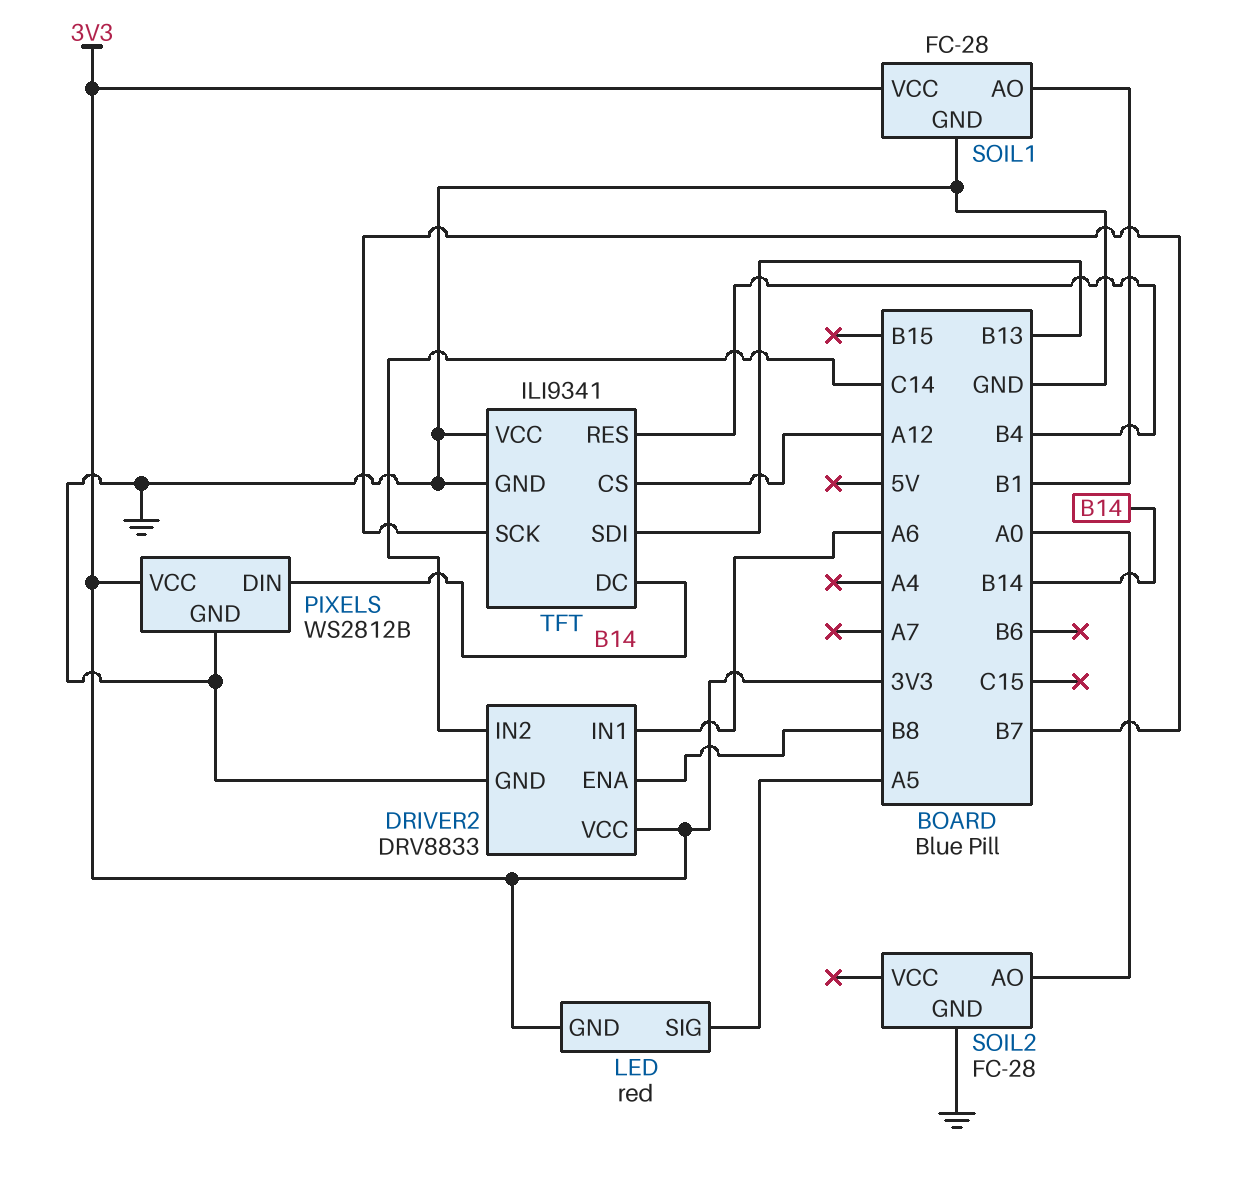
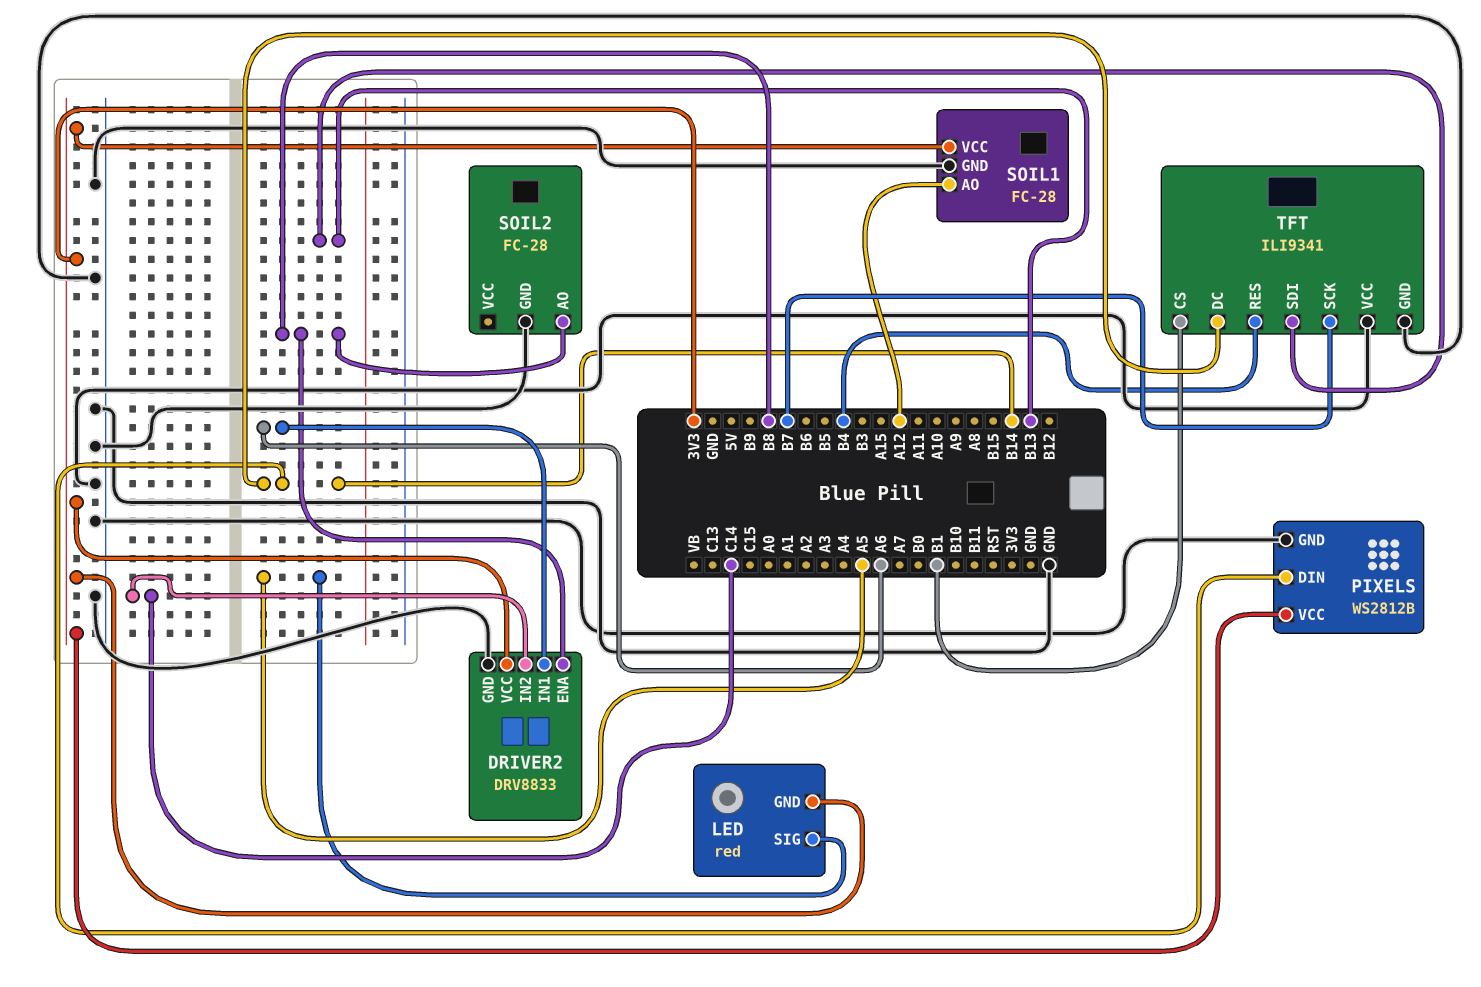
SOIL1 pin AO: B1 -> A12
SOIL2 pin AO: A0 -> B8
TFT pin CS: A12 -> B1

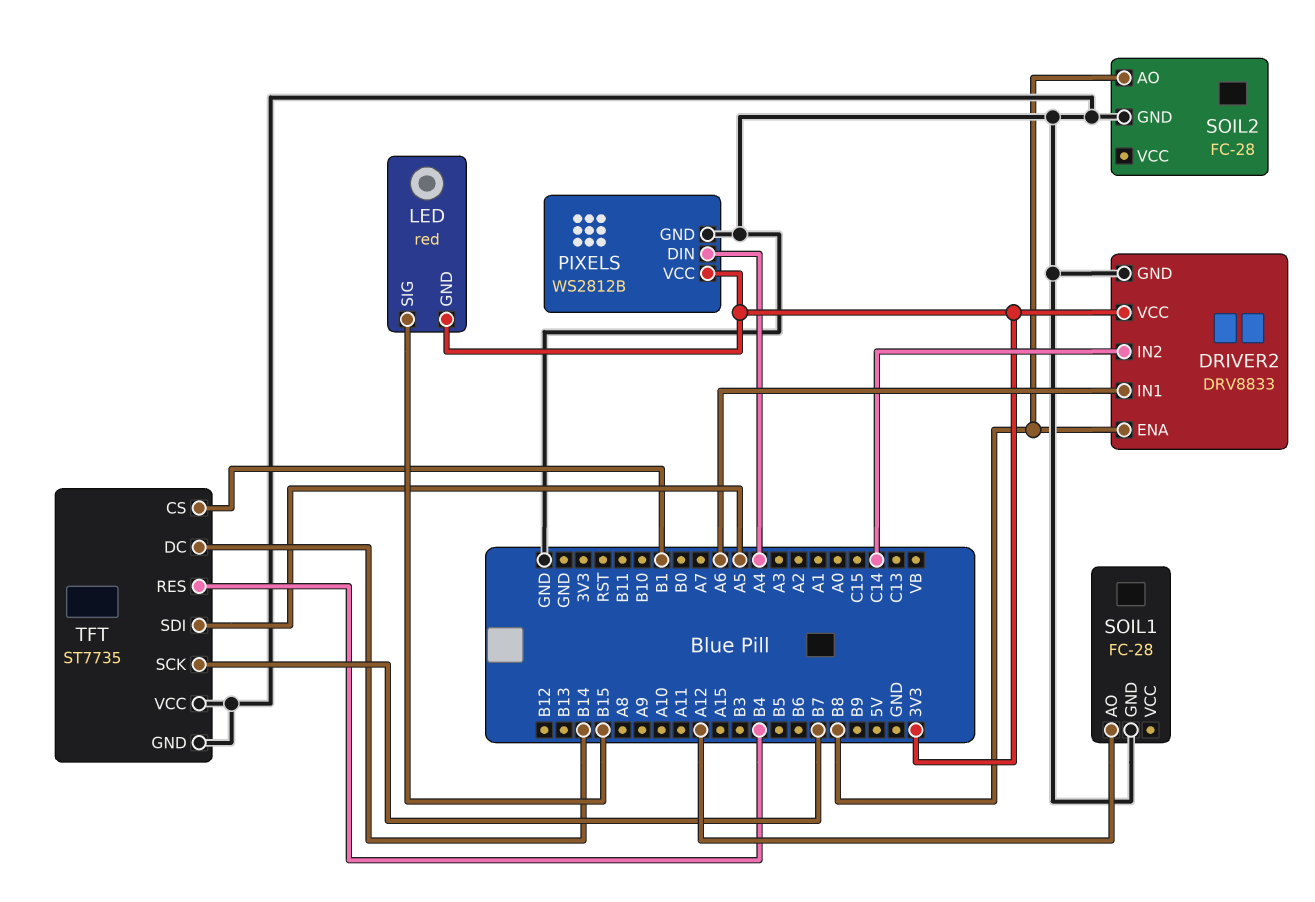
LED pin SIG: A5 -> B15
PIXELS pin DIN: B14 -> A4
SOIL1 pin VCC: 3V3 -> none
TFT: ILI9341 -> ST7735
TFT pin SDI: B13 -> A5

